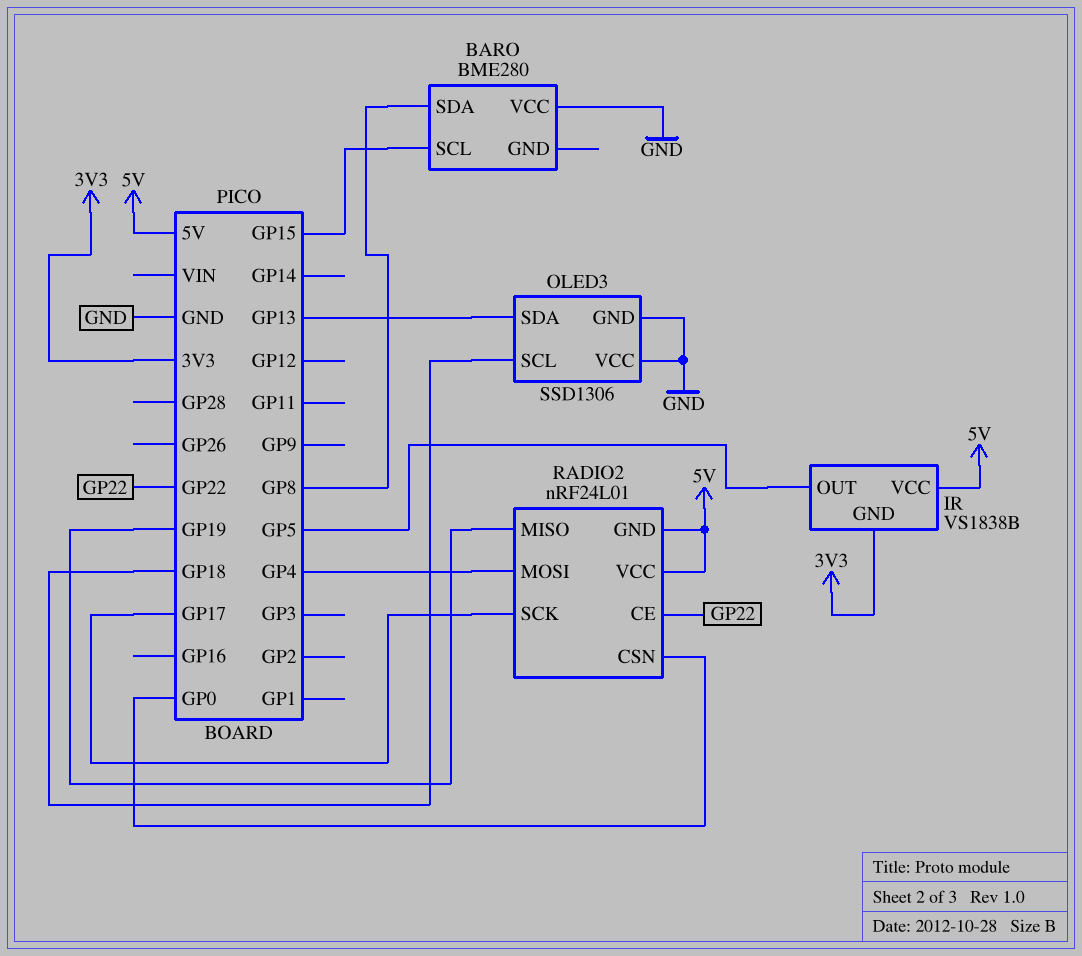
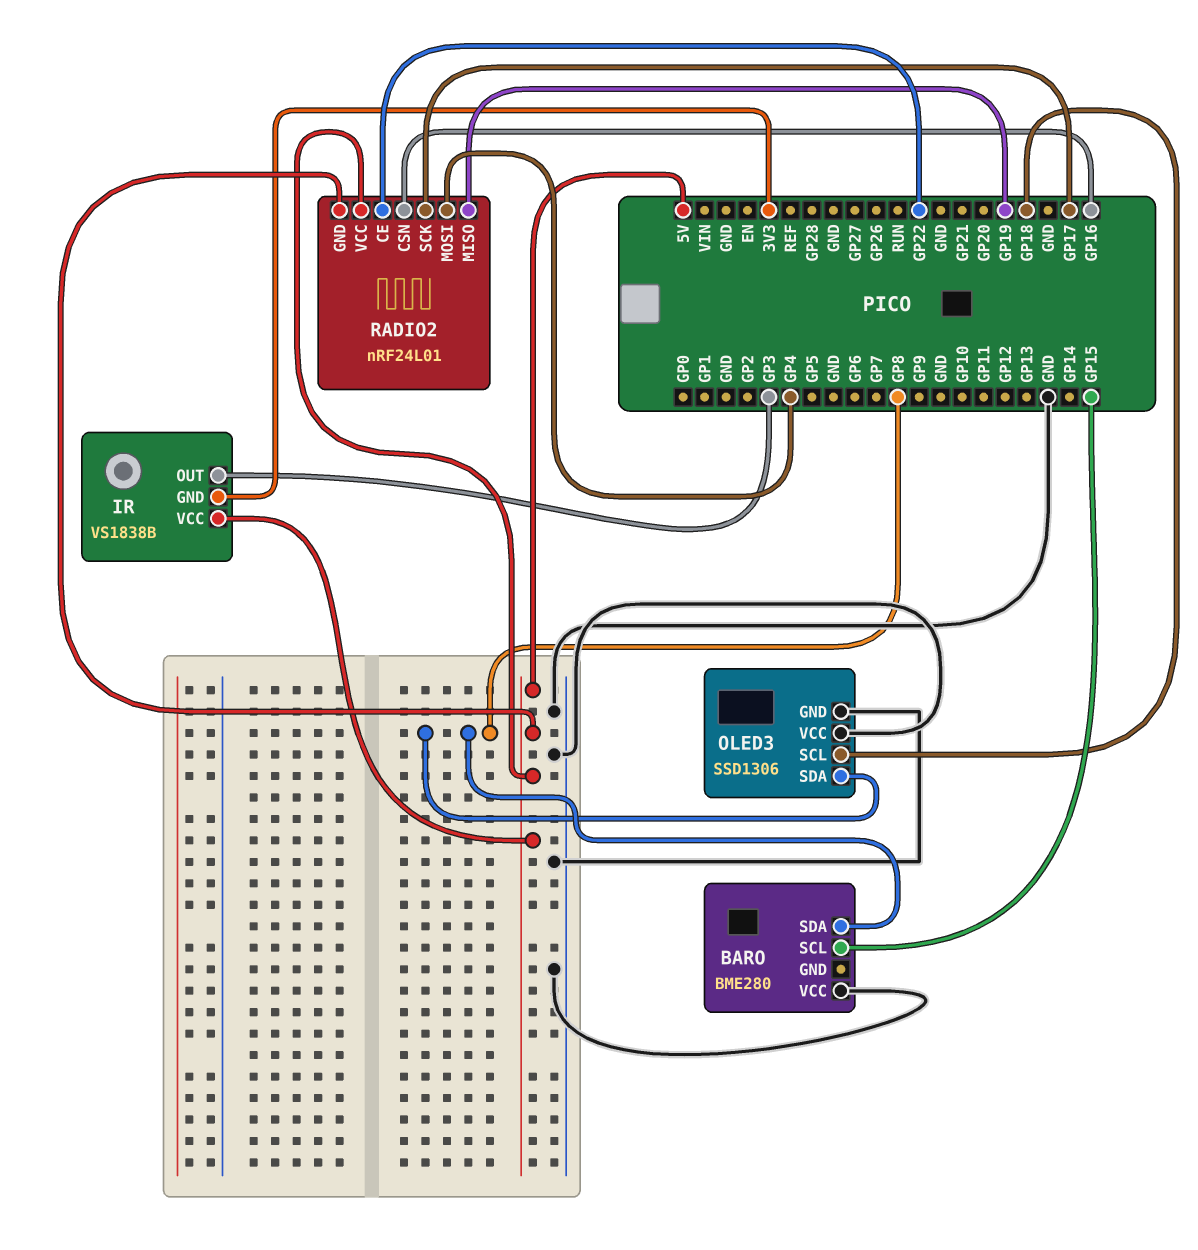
IR pin OUT: GP5 -> GP3
OLED3 pin SDA: GP13 -> GP8
RADIO2 pin CSN: GP0 -> GP16

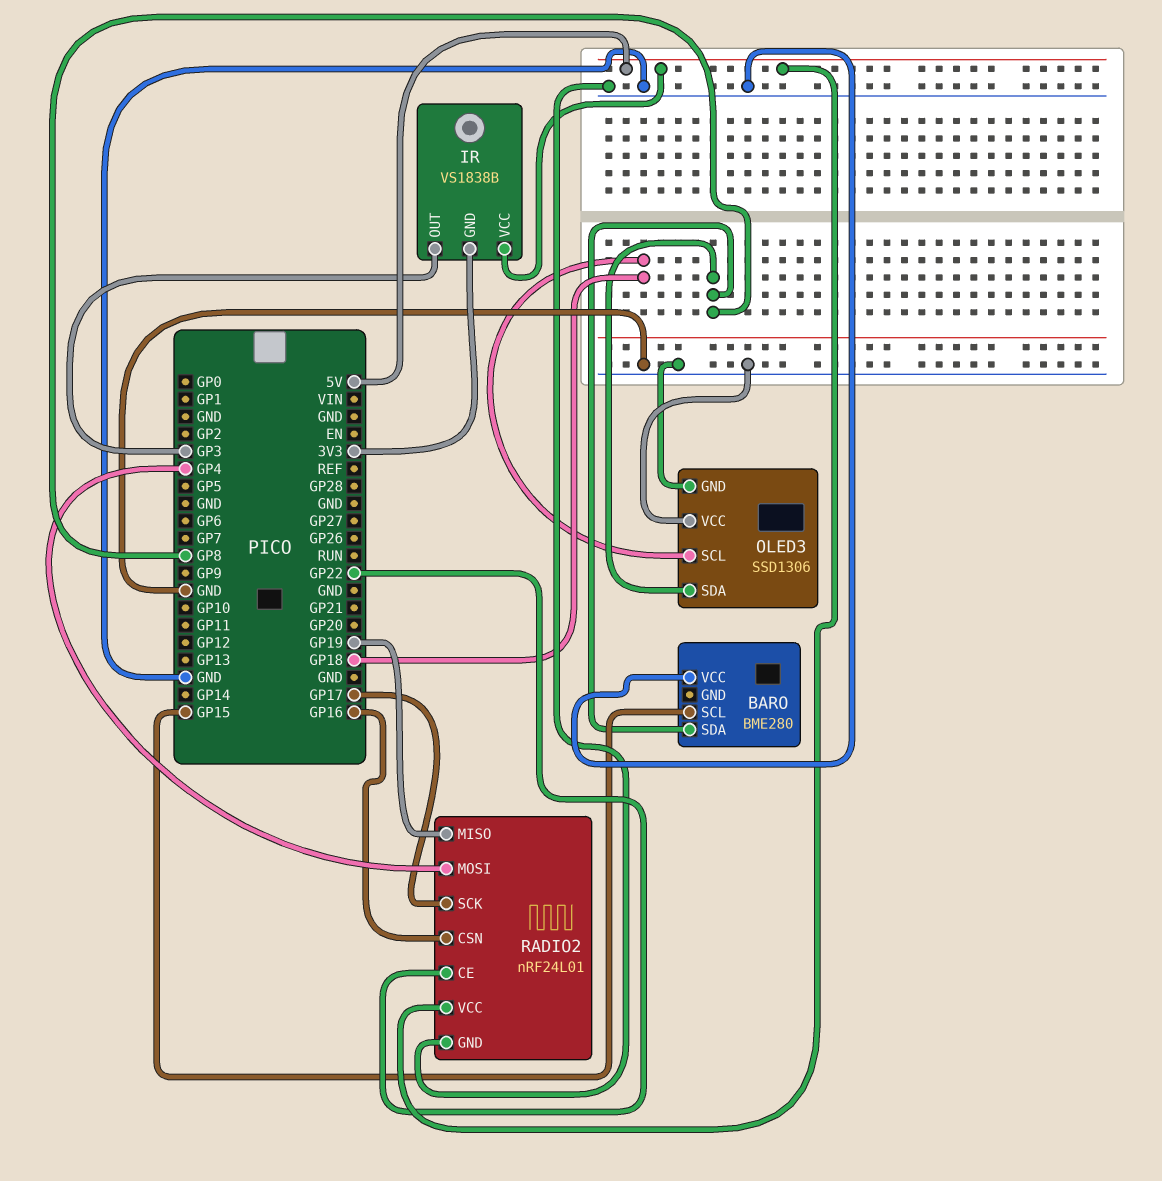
RADIO2 pin GND: 5V -> GND

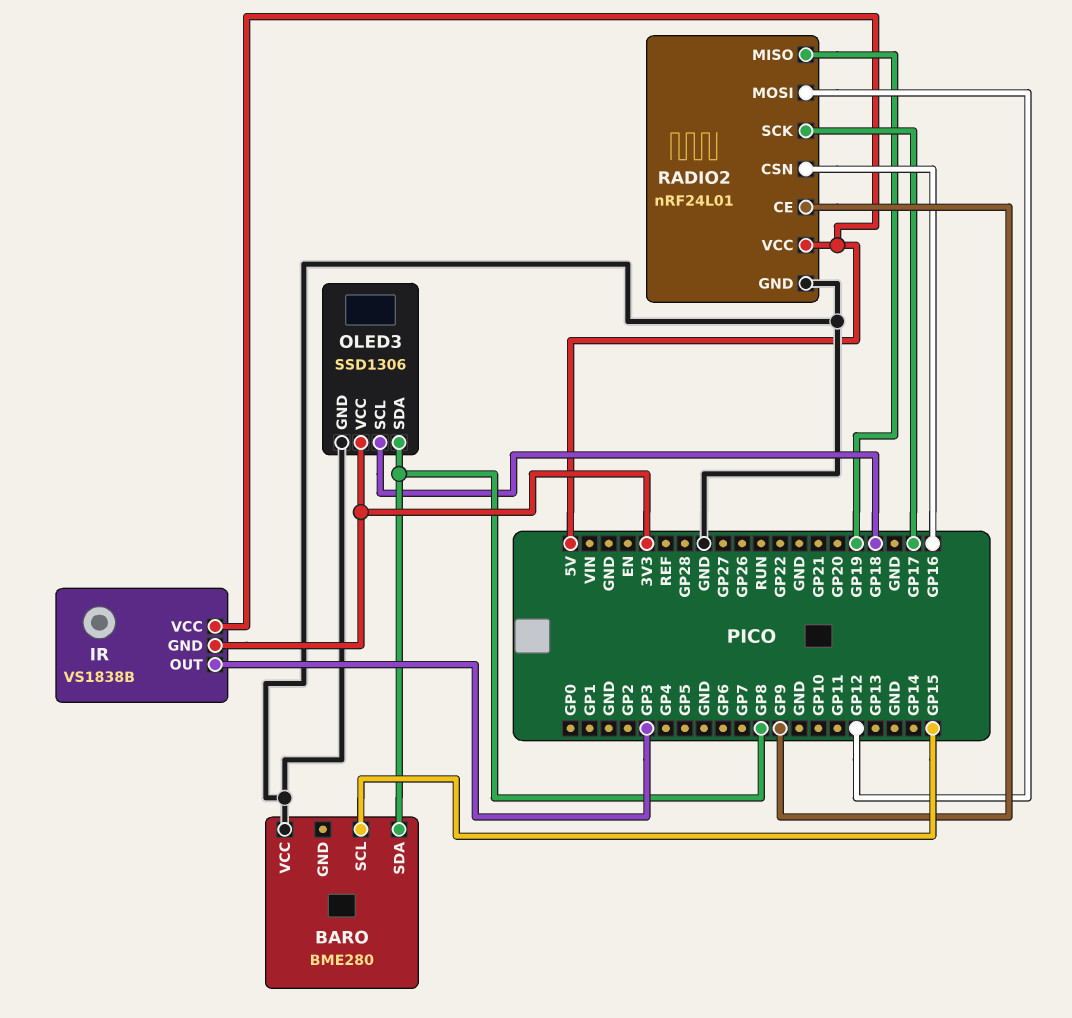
OLED3 pin VCC: GND -> 3V3
RADIO2 pin CE: GP22 -> GP9
RADIO2 pin MOSI: GP4 -> GP12

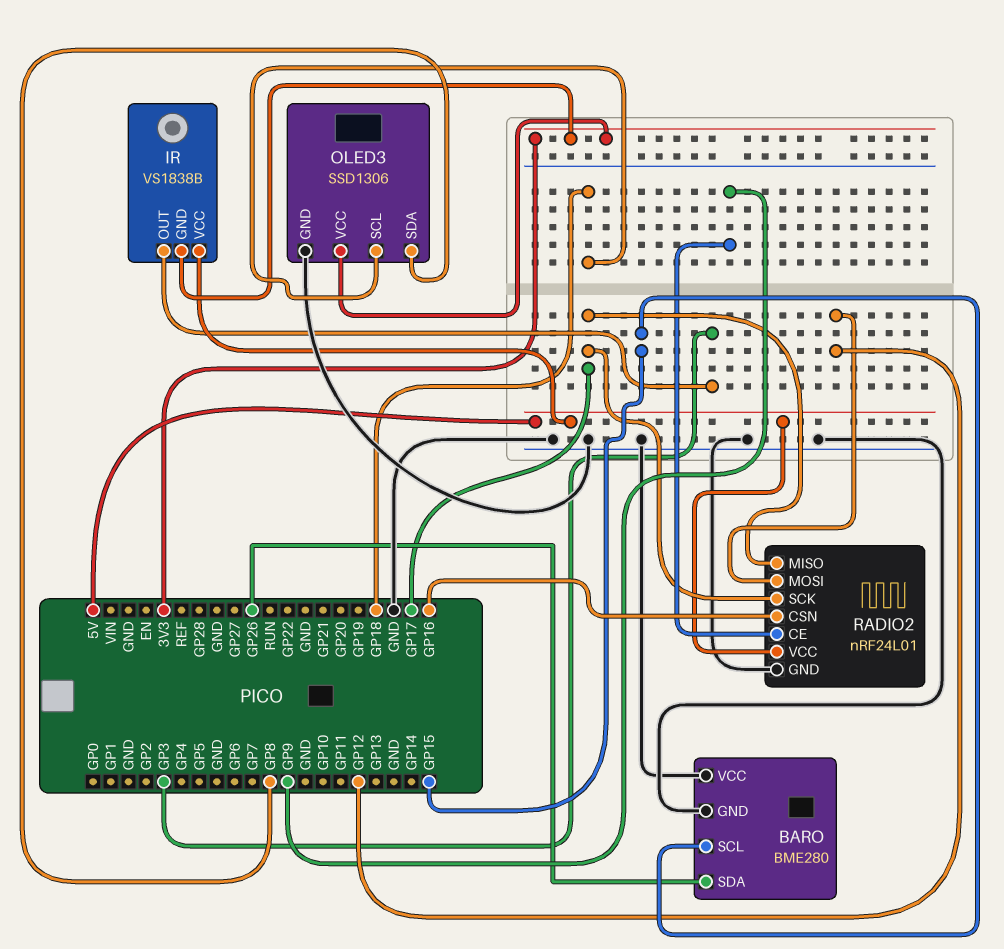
BARO pin GND: none -> GND
BARO pin SDA: GP8 -> GP26
RADIO2 pin MISO: GP19 -> GP17

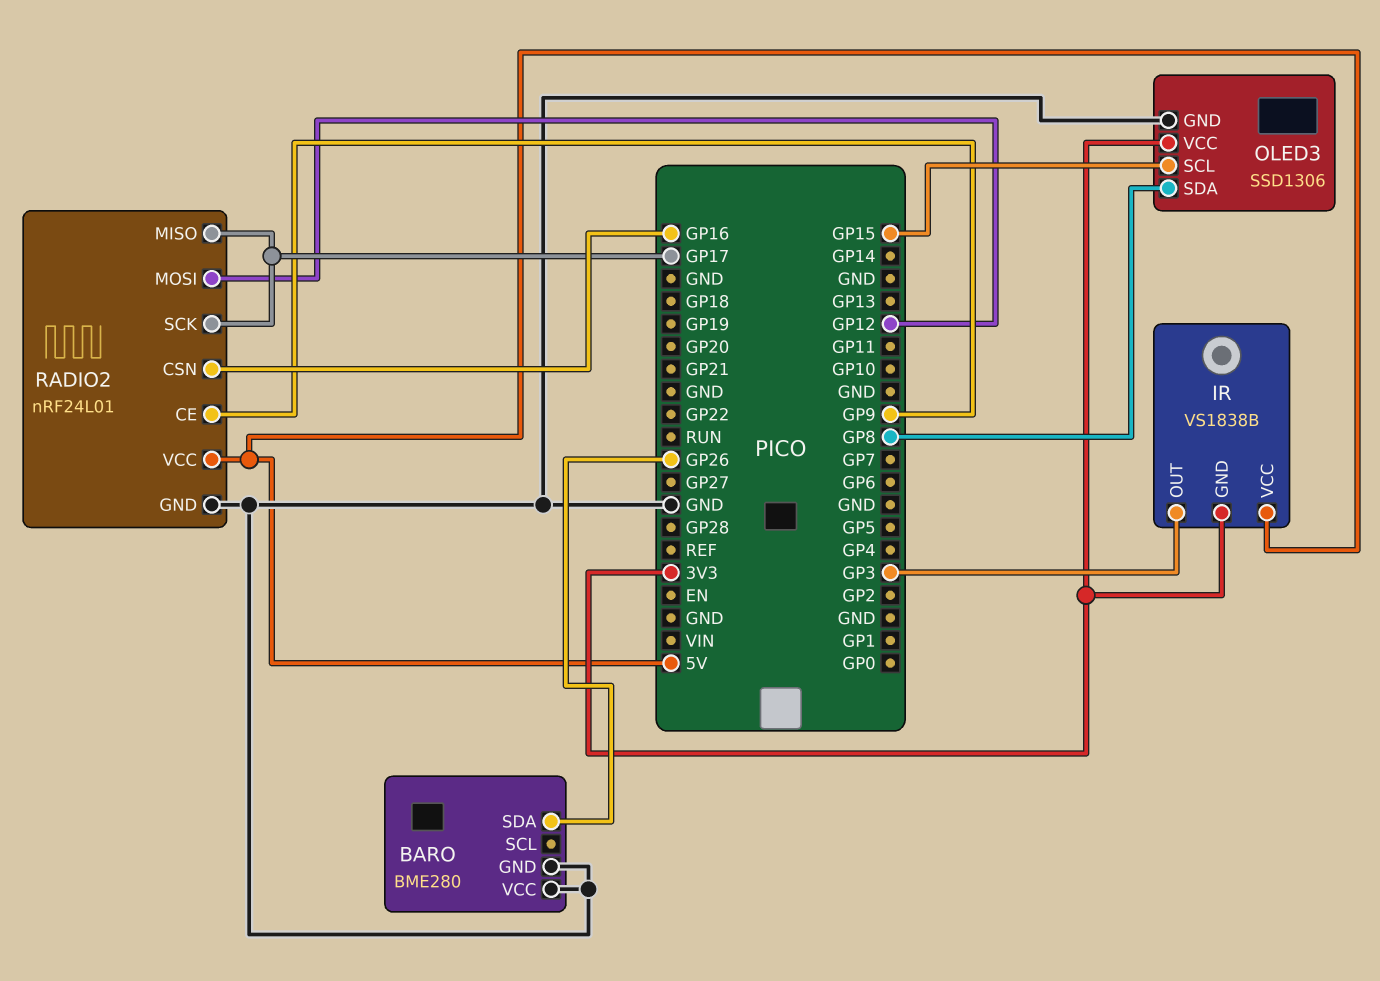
BARO pin SCL: GP15 -> none
OLED3 pin SCL: GP18 -> GP15

